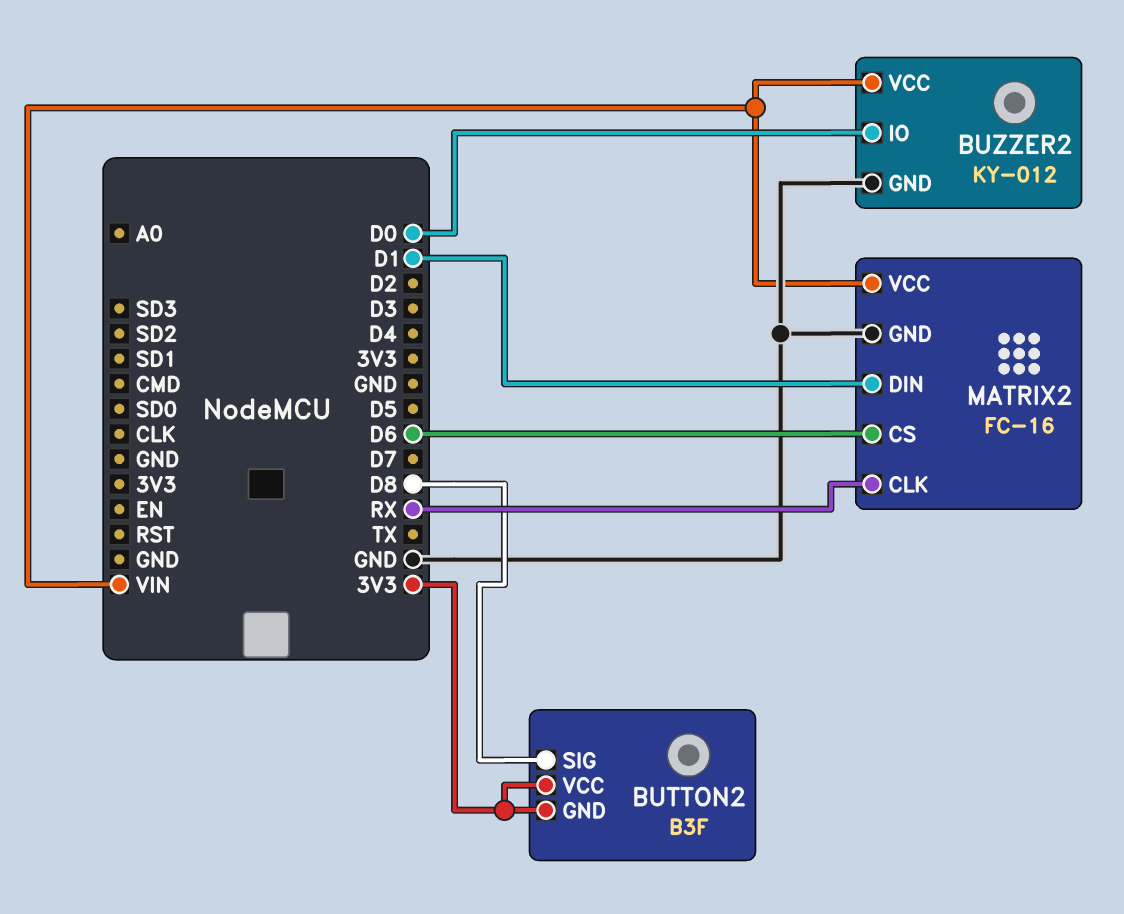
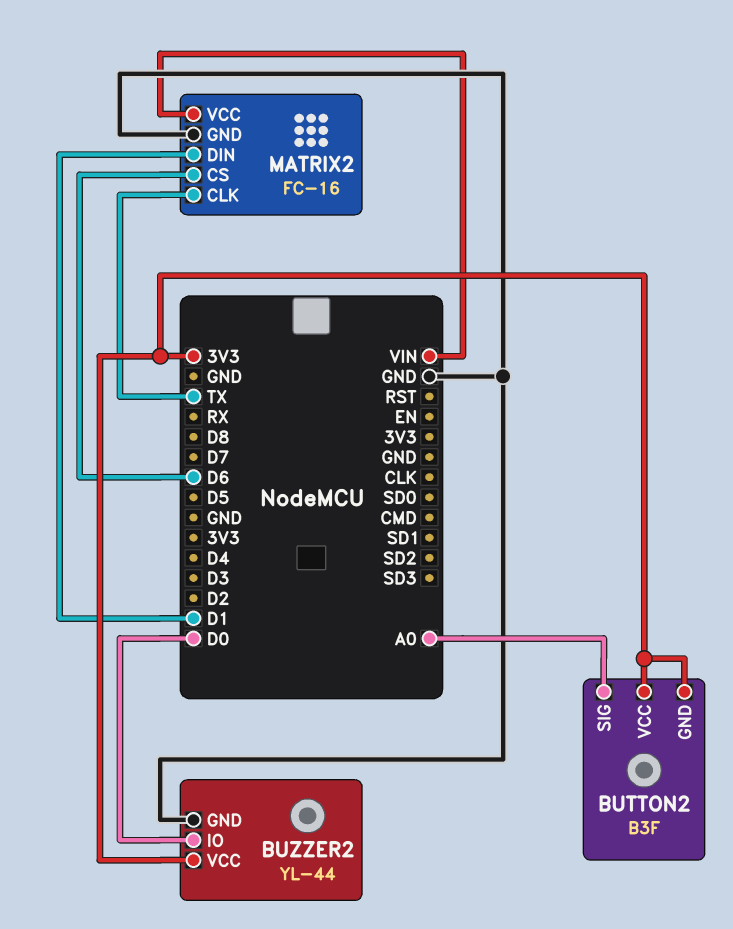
BUTTON2 pin SIG: D8 -> A0
BUZZER2: KY-012 -> YL-44
BUZZER2 pin VCC: VIN -> 3V3
MATRIX2 pin CLK: RX -> TX

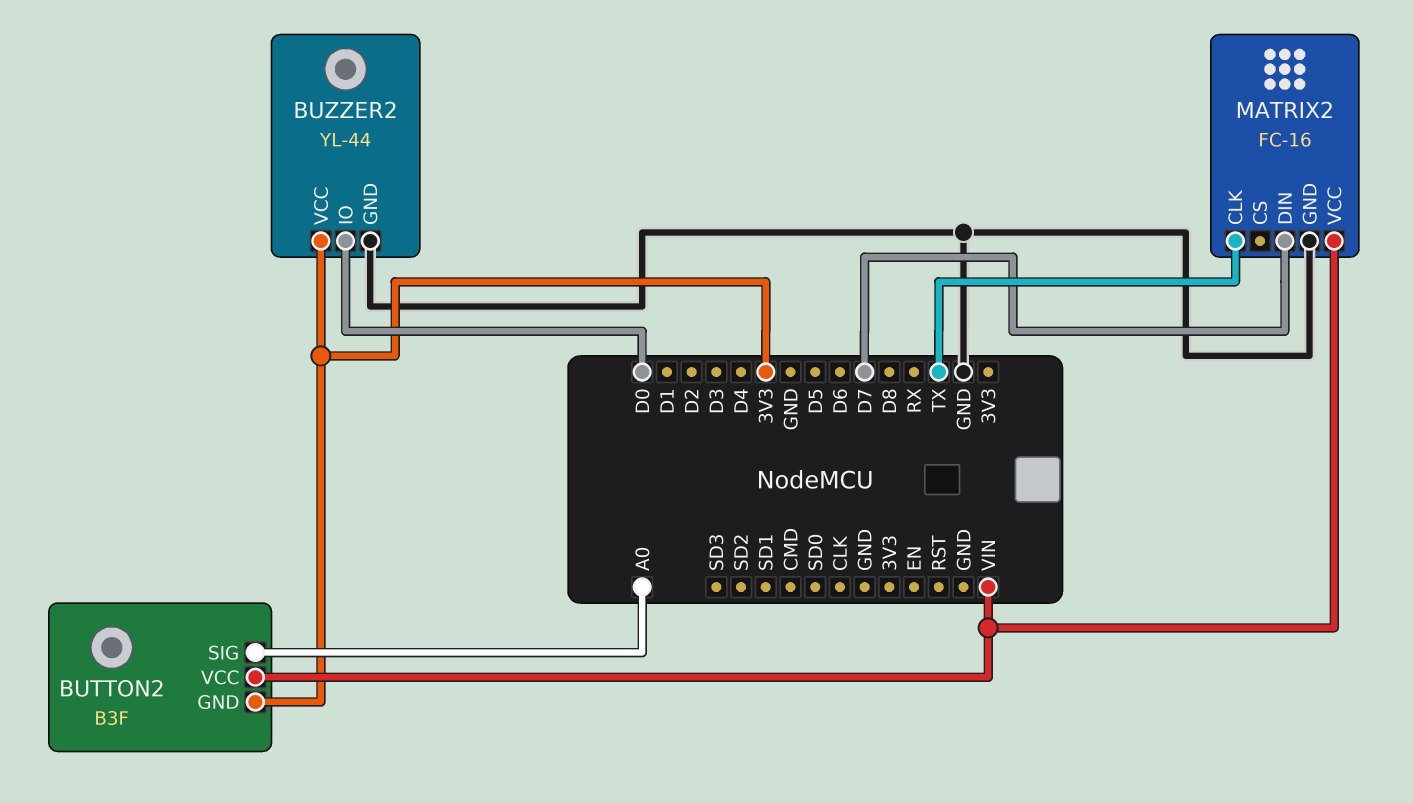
BUTTON2 pin VCC: 3V3 -> VIN
MATRIX2 pin CS: D6 -> none
MATRIX2 pin DIN: D1 -> D7

